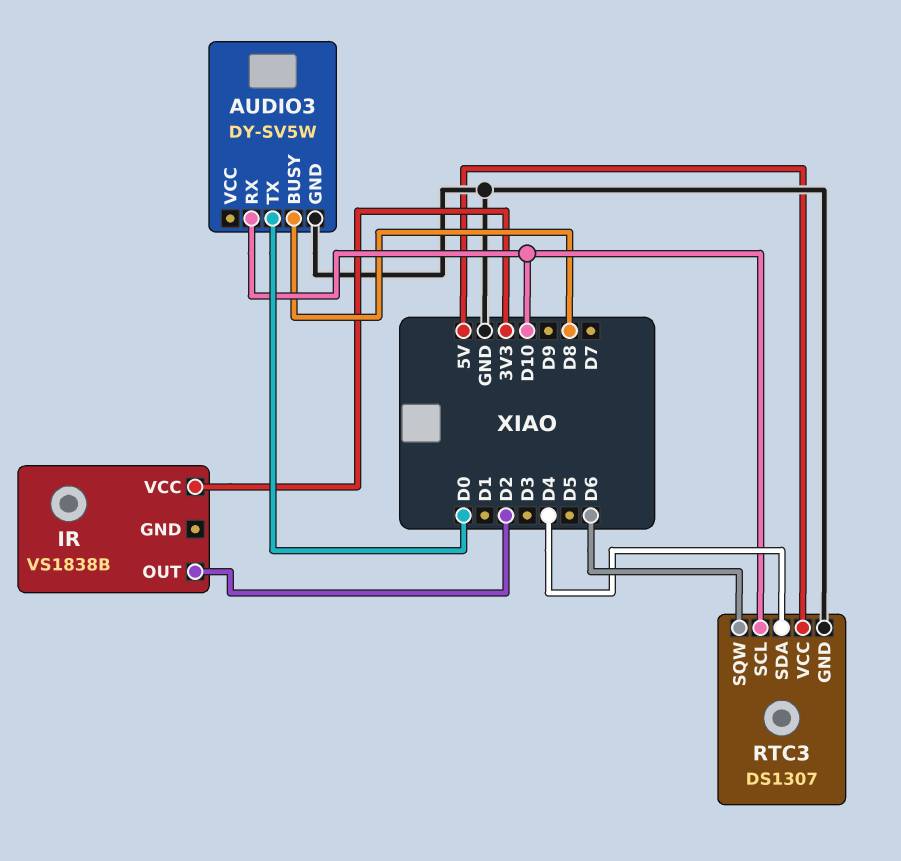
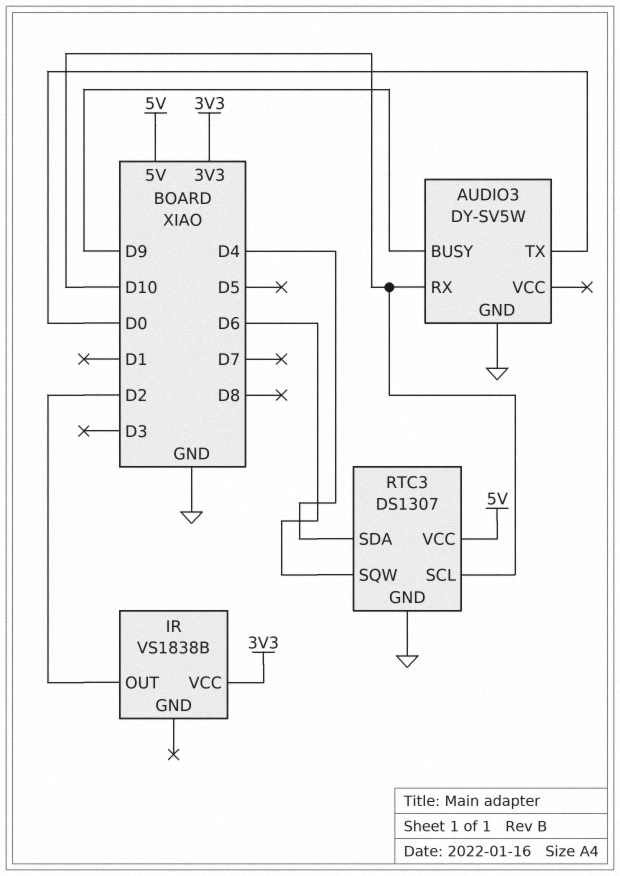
AUDIO3 pin BUSY: D8 -> D9

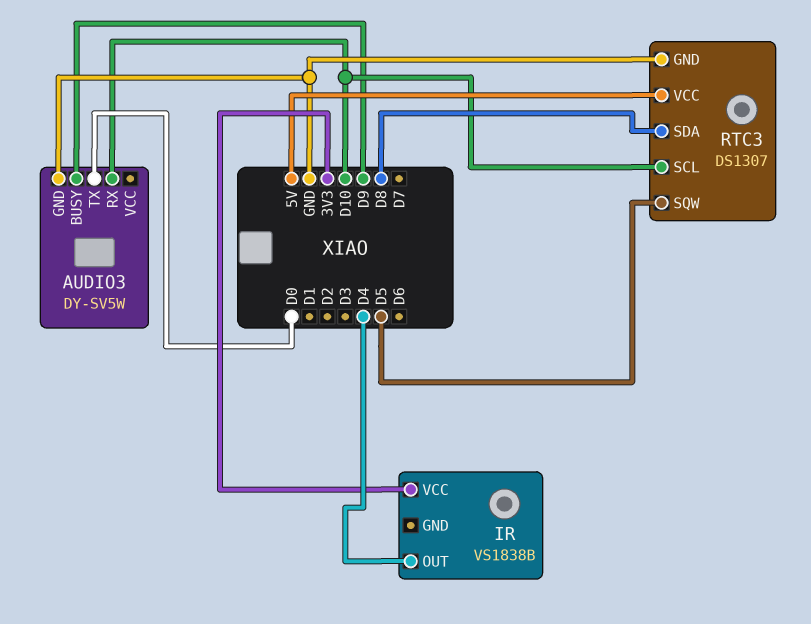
IR pin OUT: D2 -> D4
RTC3 pin SDA: D4 -> D8
RTC3 pin SQW: D6 -> D5

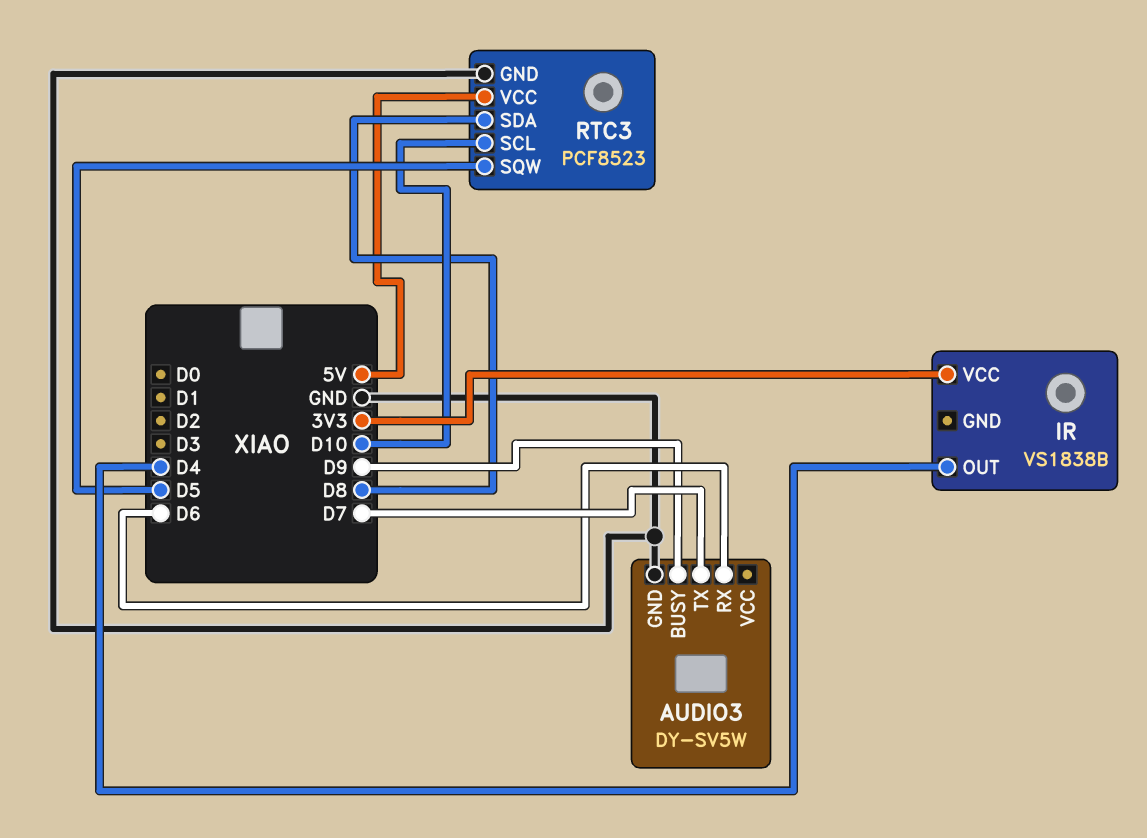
AUDIO3 pin RX: D10 -> D6
AUDIO3 pin TX: D0 -> D7
RTC3: DS1307 -> PCF8523

